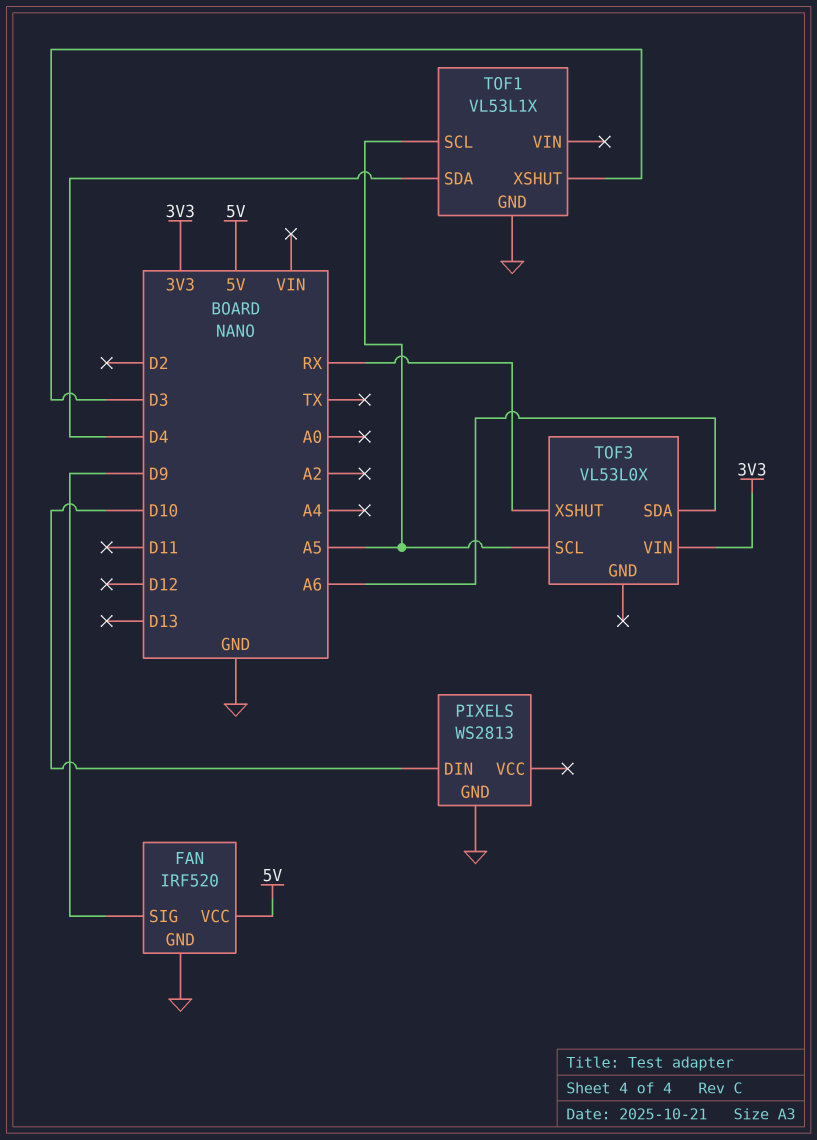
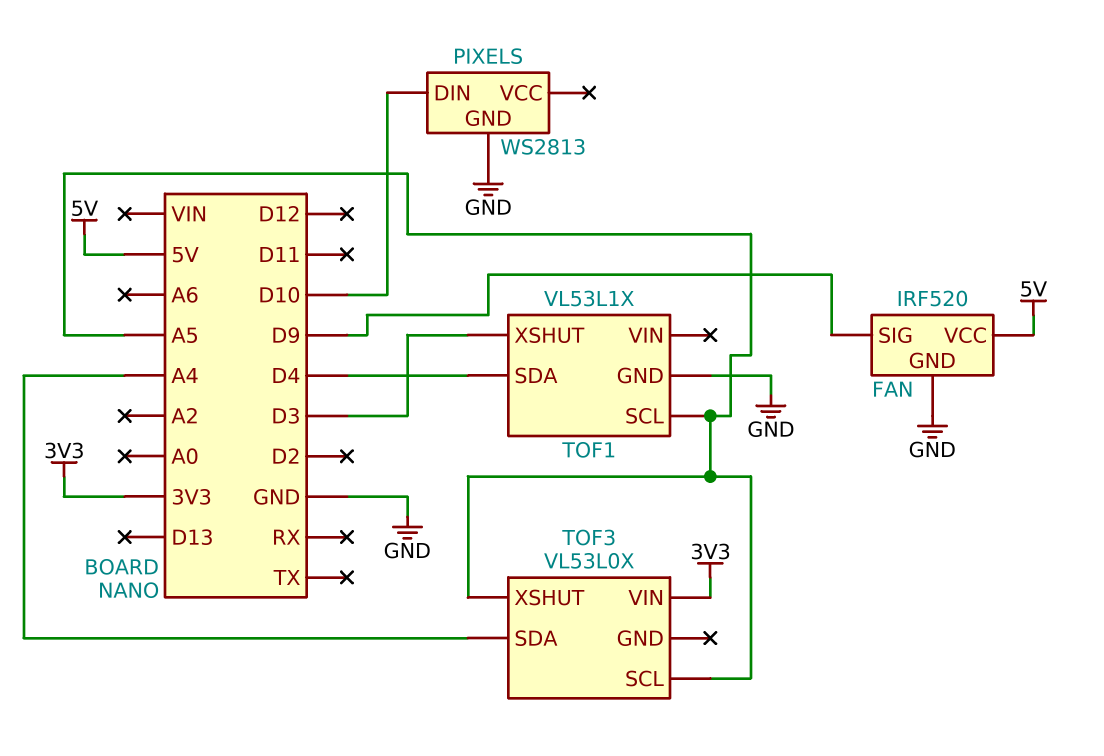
TOF3 pin SDA: A6 -> A4
TOF3 pin XSHUT: RX -> A5

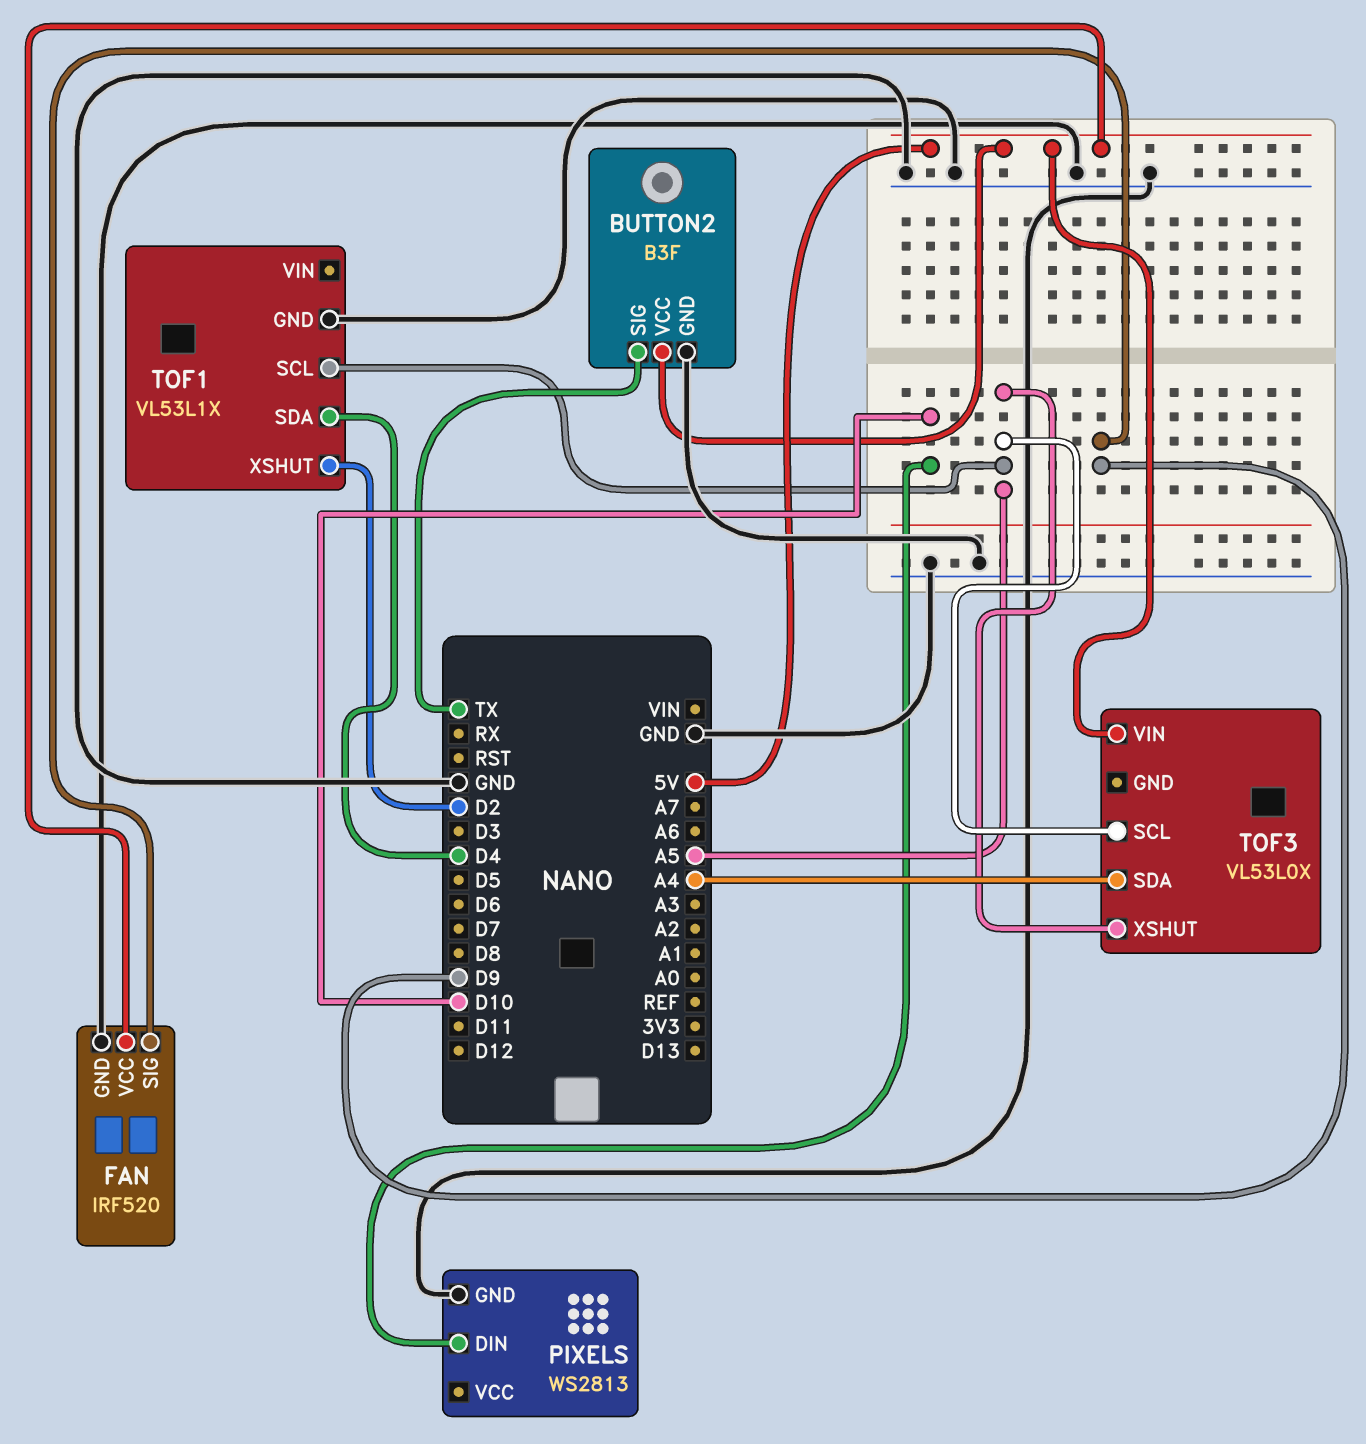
BUTTON2: none -> B3F
BUTTON2 pin GND: none -> GND
BUTTON2 pin SIG: none -> TX
BUTTON2 pin VCC: none -> 5V
TOF1 pin XSHUT: D3 -> D2
TOF3 pin VIN: 3V3 -> 5V

